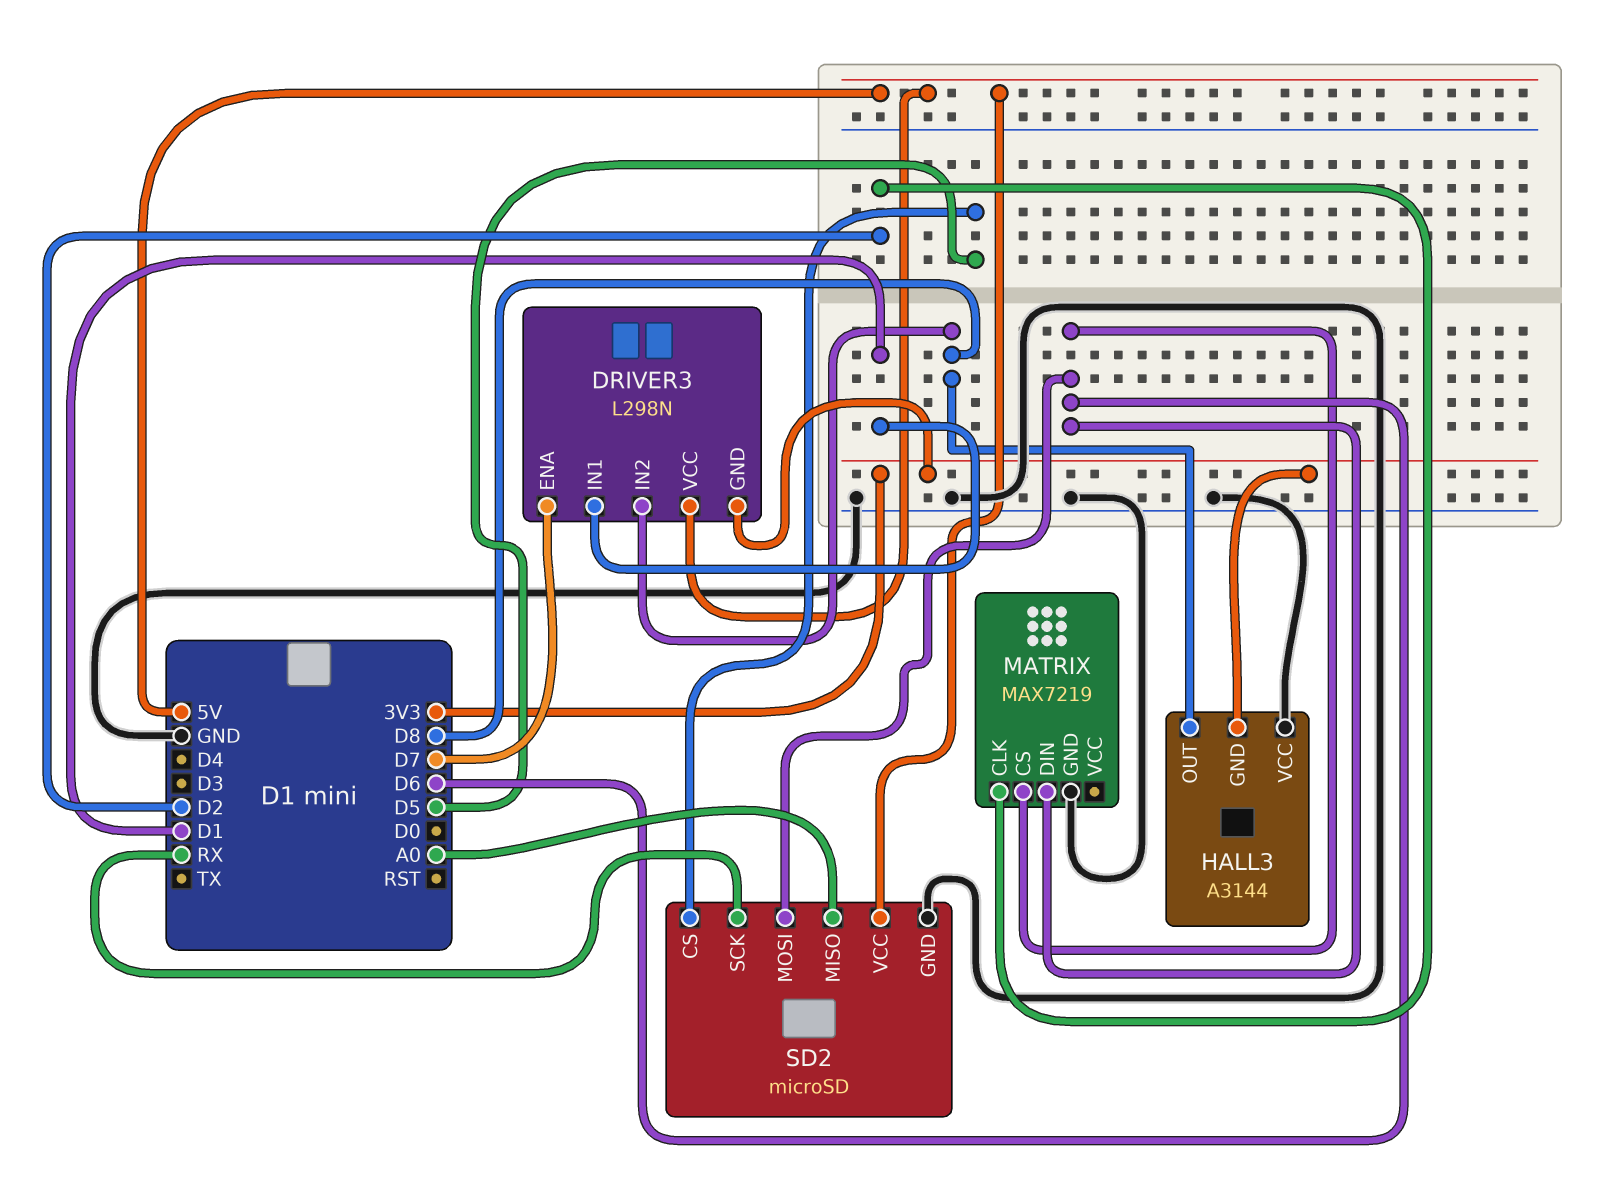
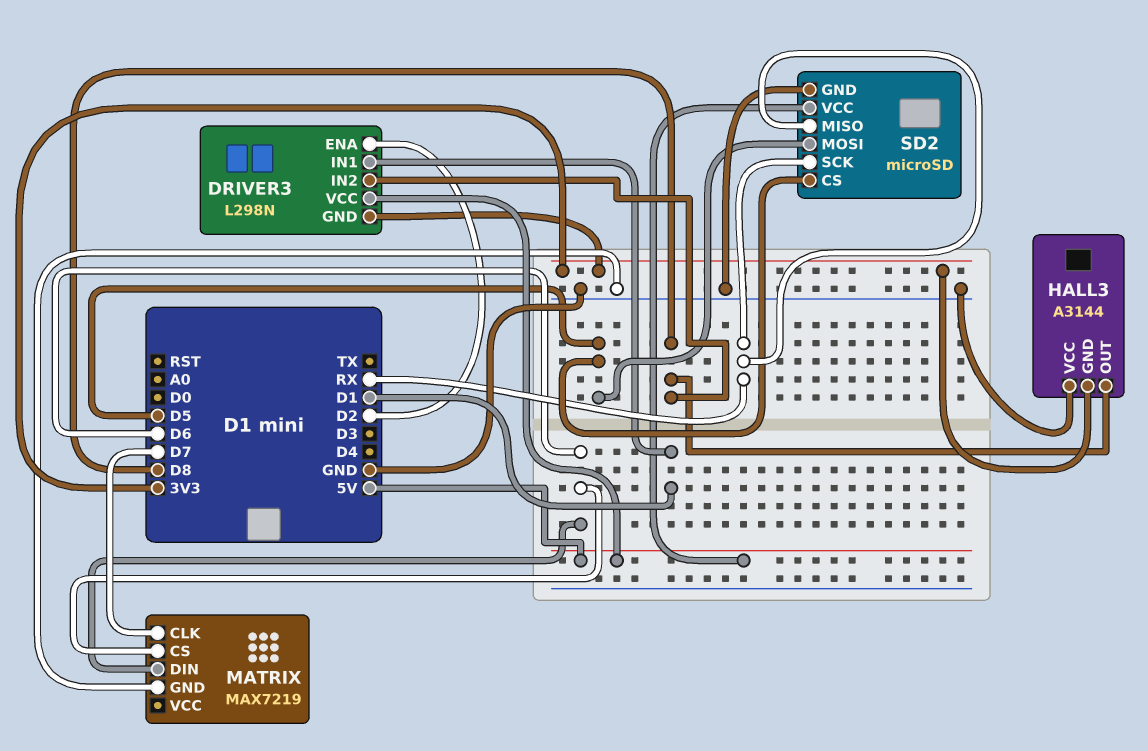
DRIVER3 pin ENA: D7 -> D2
MATRIX pin CLK: D2 -> D7
SD2 pin MISO: A0 -> RX
SD2 pin MOSI: D6 -> D5

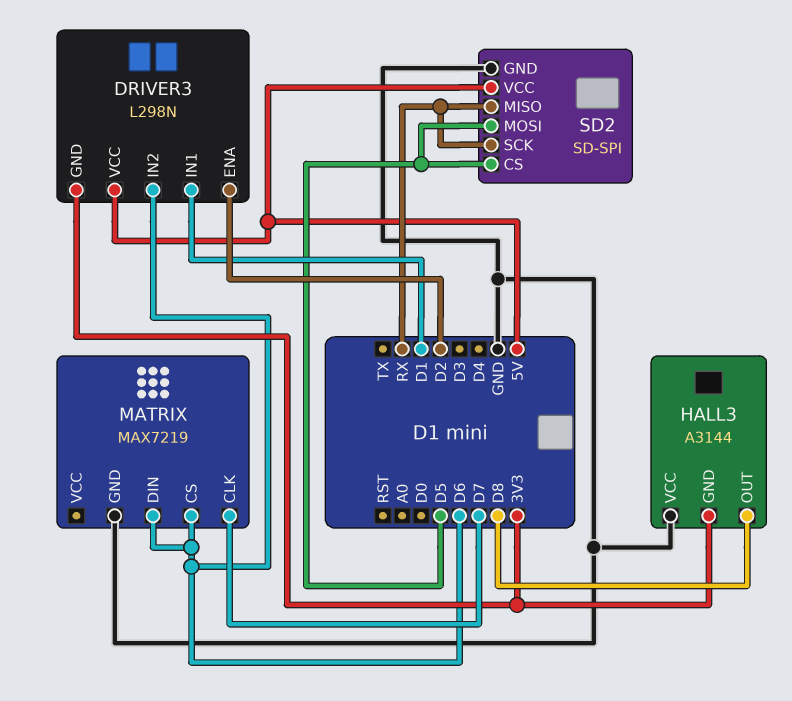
DRIVER3 pin IN2: D8 -> D6
SD2: microSD -> SD-SPI

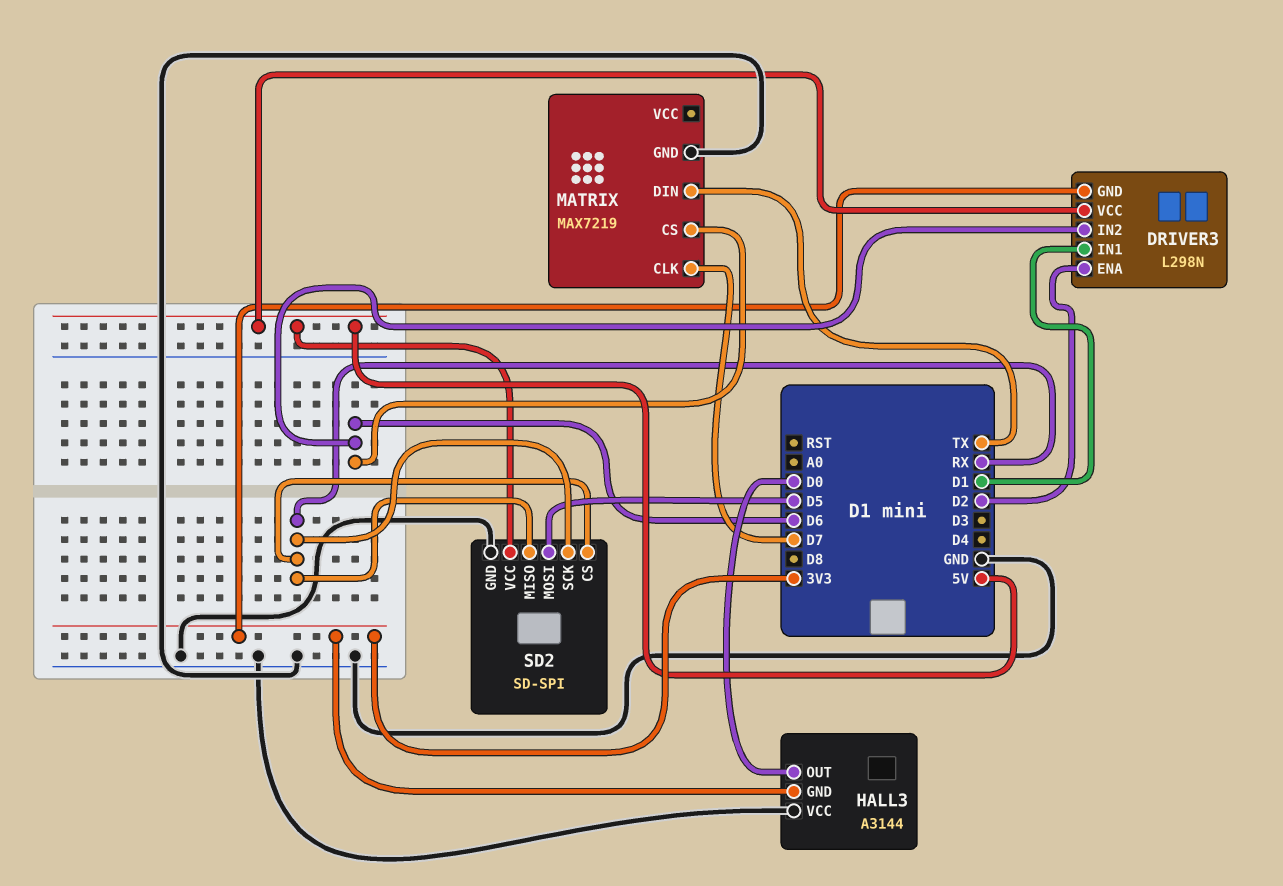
HALL3 pin OUT: D8 -> D0
MATRIX pin DIN: D6 -> TX
SD2 pin CS: D5 -> RX

